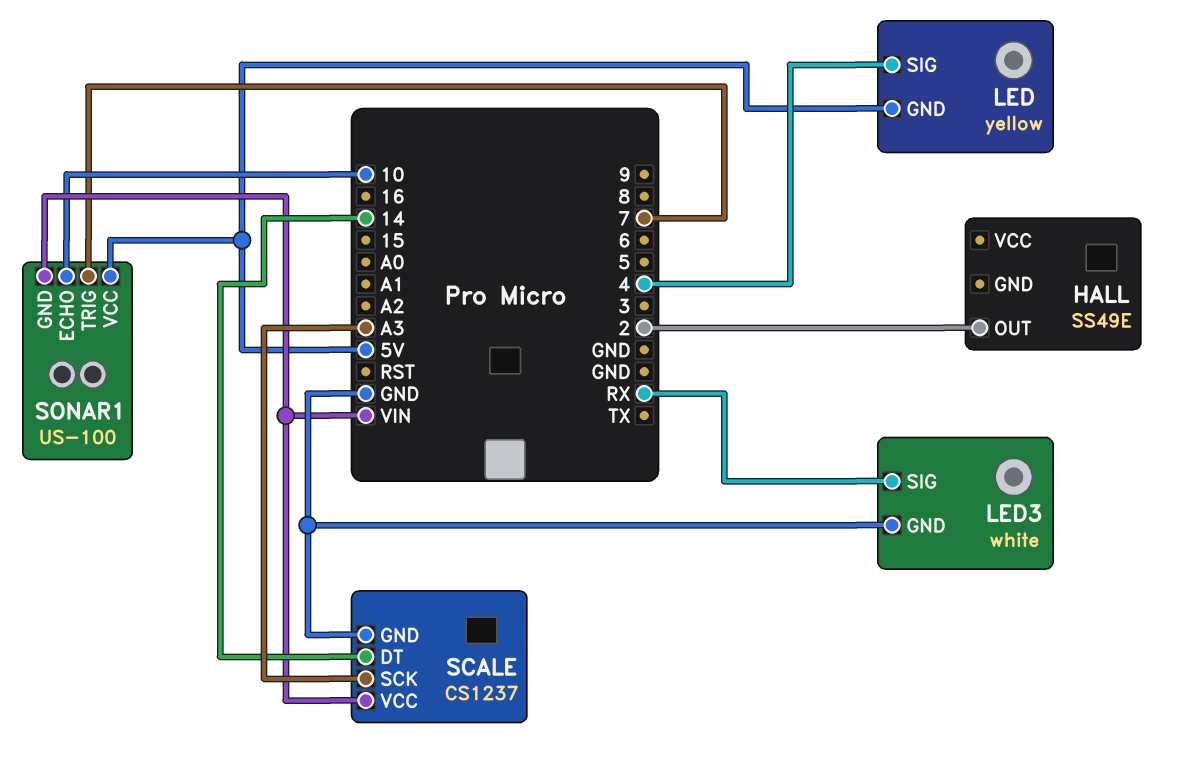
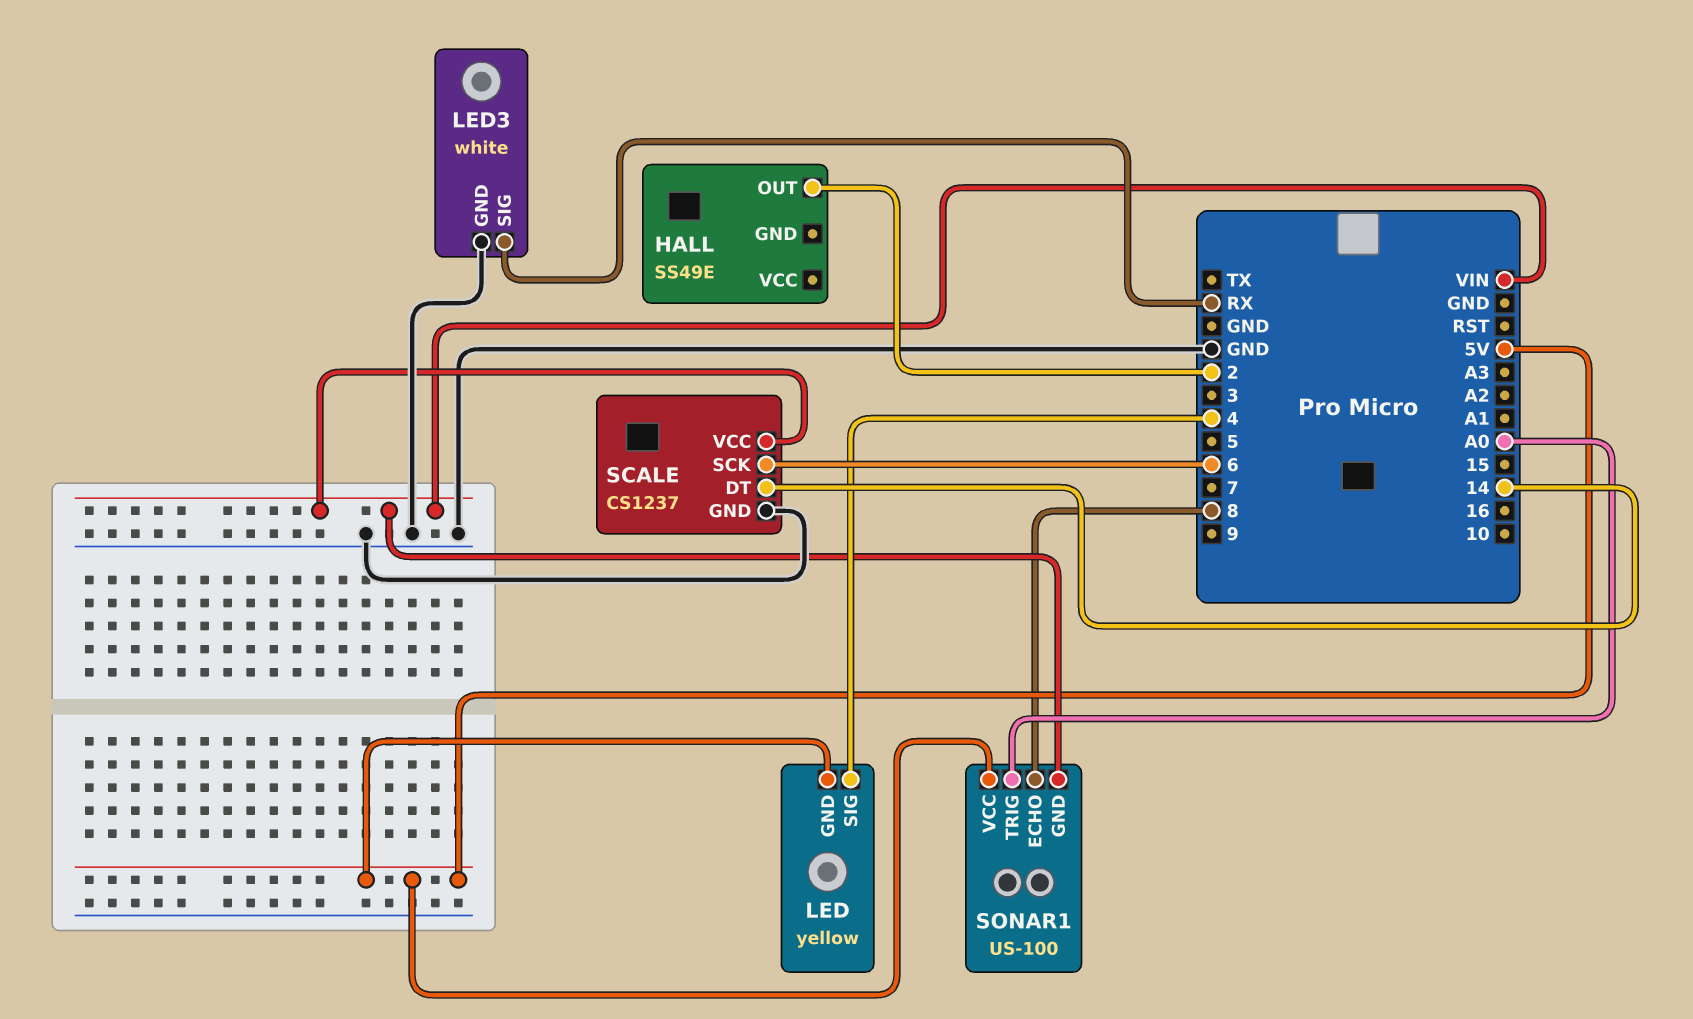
SCALE pin SCK: A3 -> 6
SONAR1 pin ECHO: 10 -> 8
SONAR1 pin TRIG: 7 -> A0

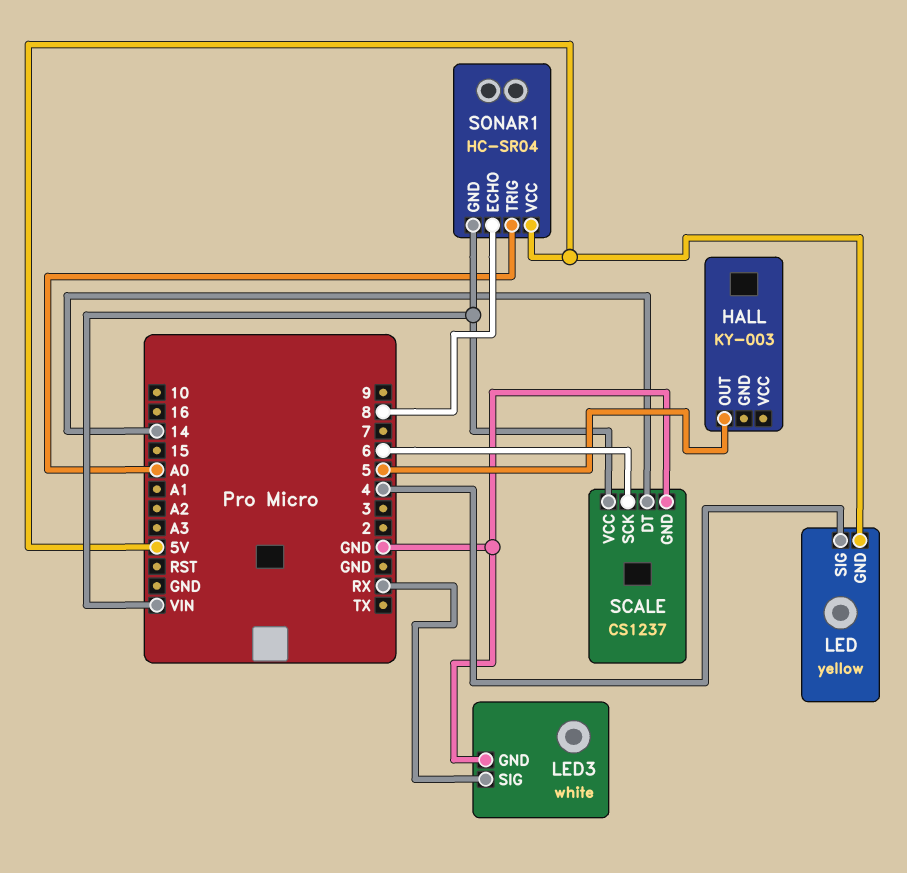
HALL: SS49E -> KY-003
HALL pin OUT: 2 -> 5
SONAR1: US-100 -> HC-SR04

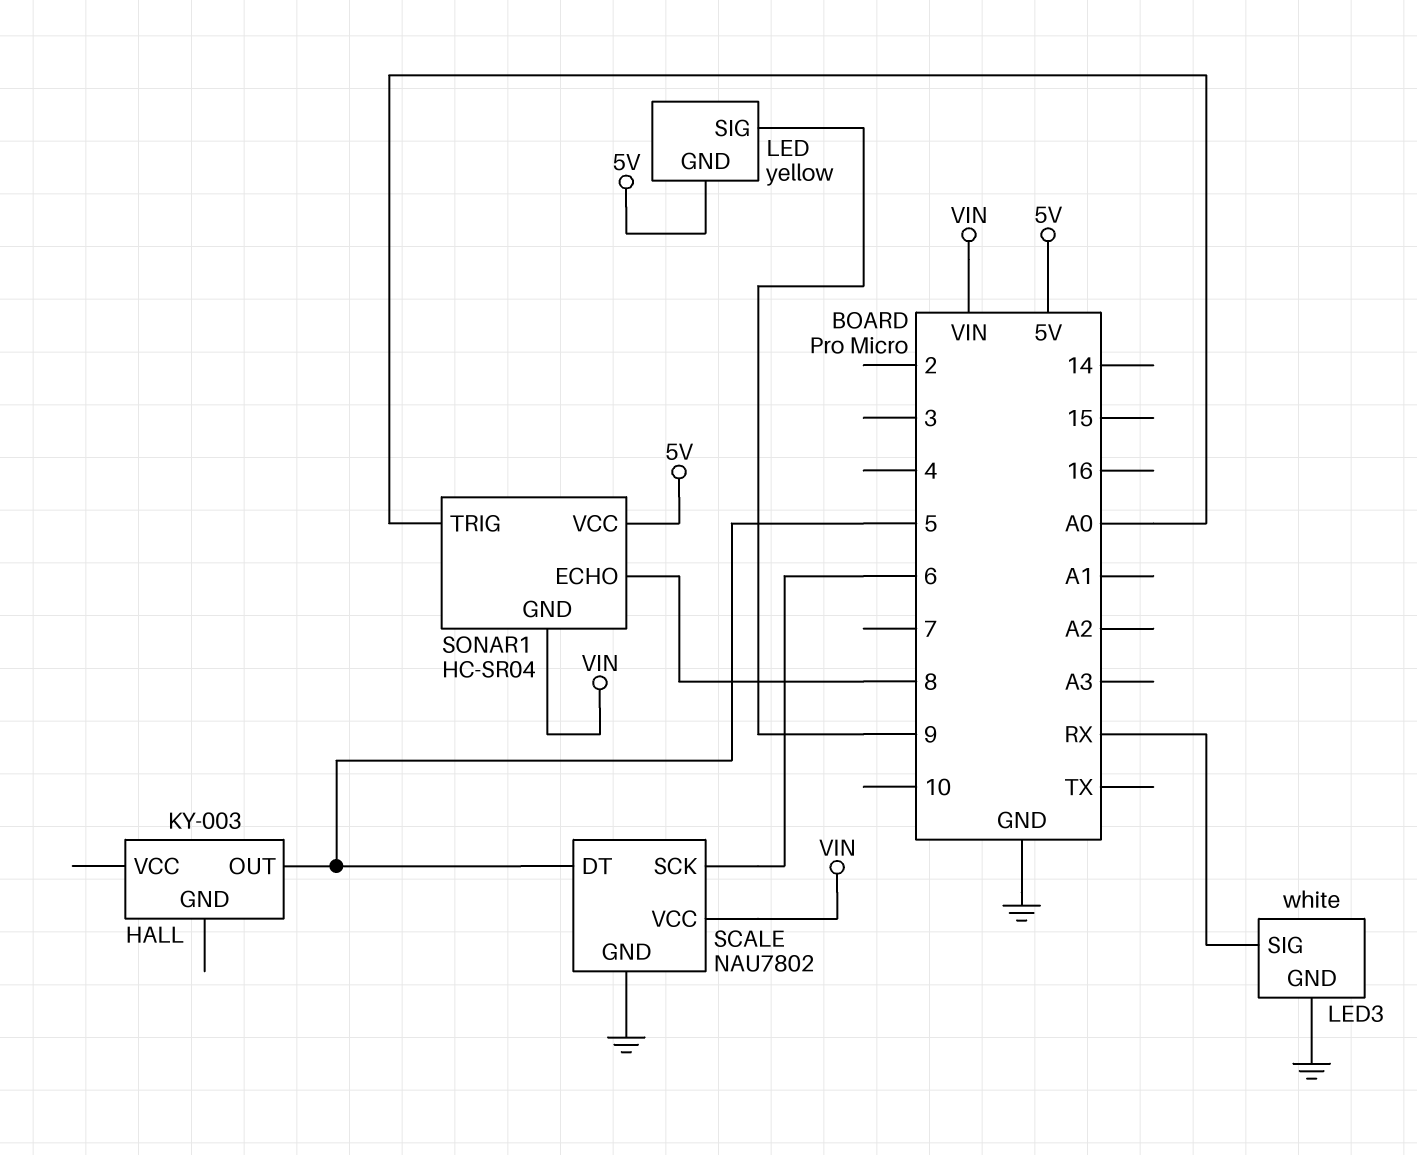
LED pin SIG: 4 -> 9
SCALE: CS1237 -> NAU7802
SCALE pin DT: 14 -> 5

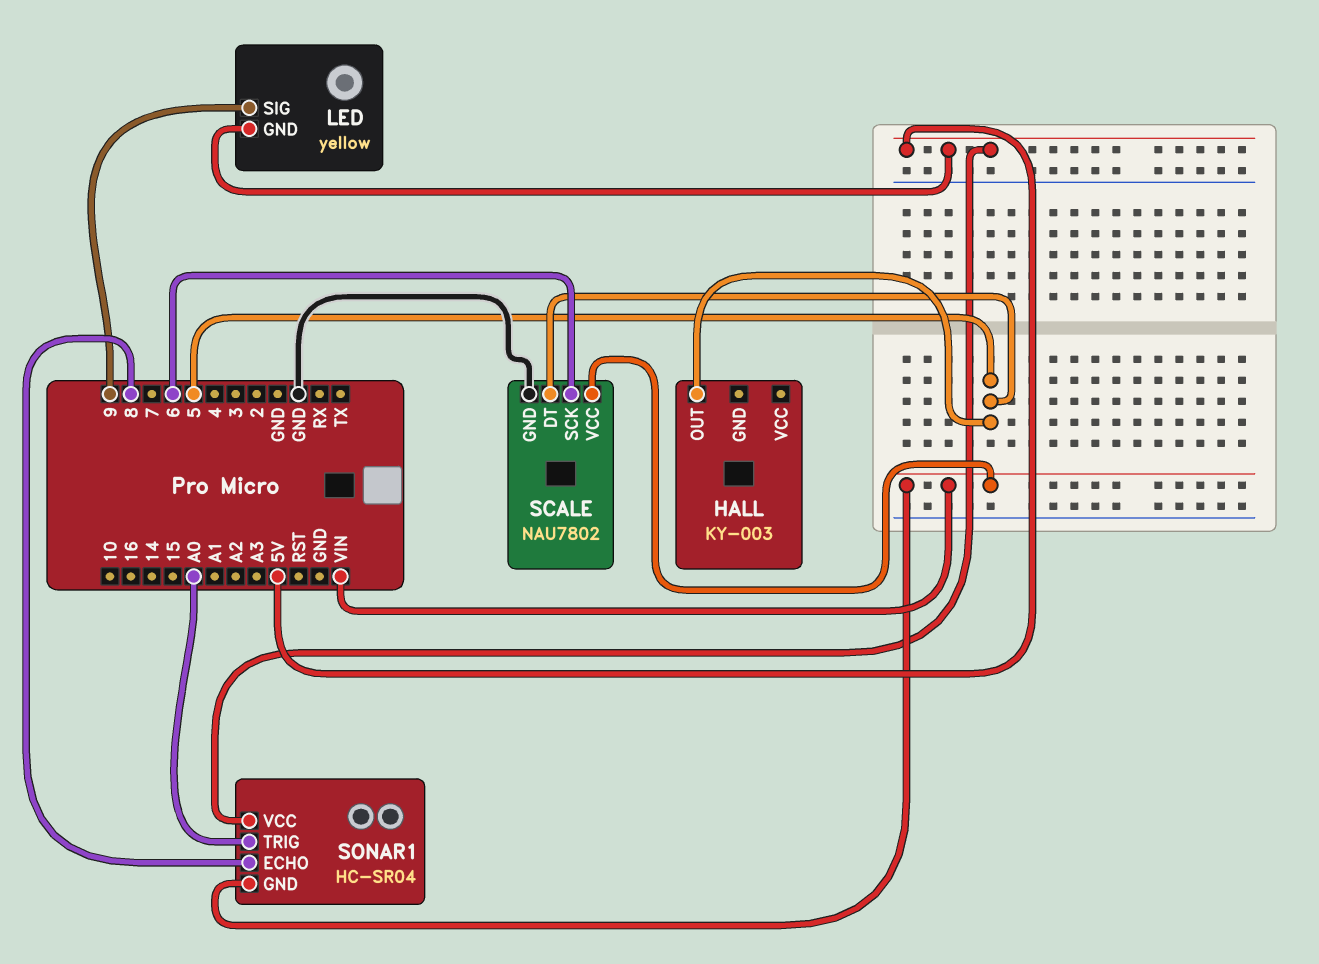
LED3: white -> none
LED3 pin GND: GND -> none
LED3 pin SIG: RX -> none

